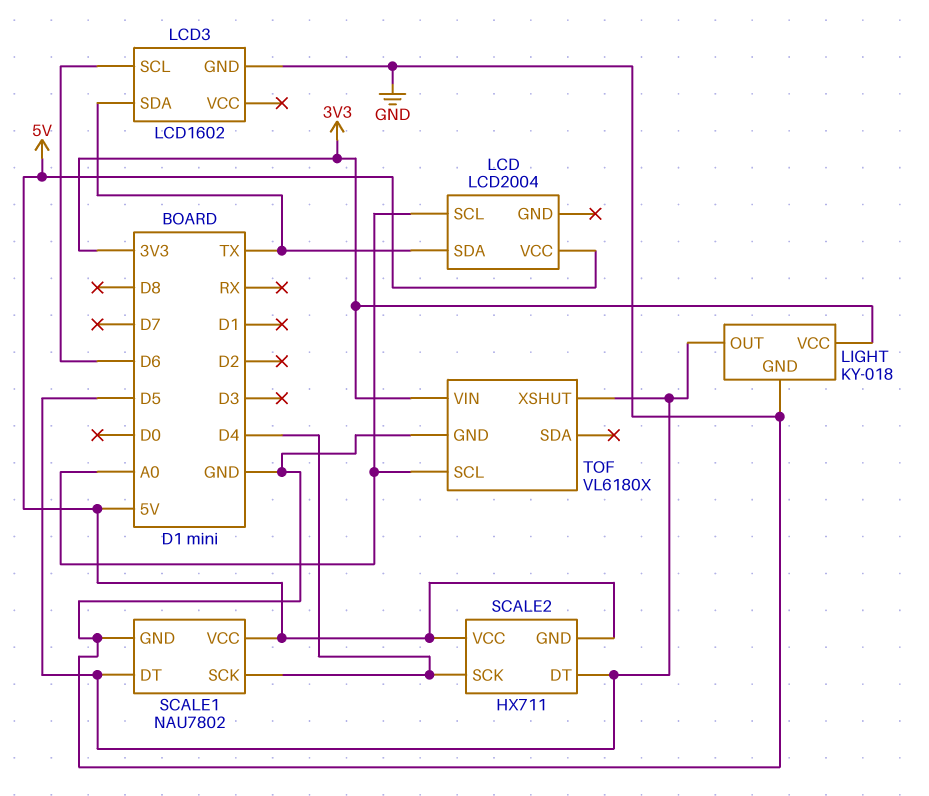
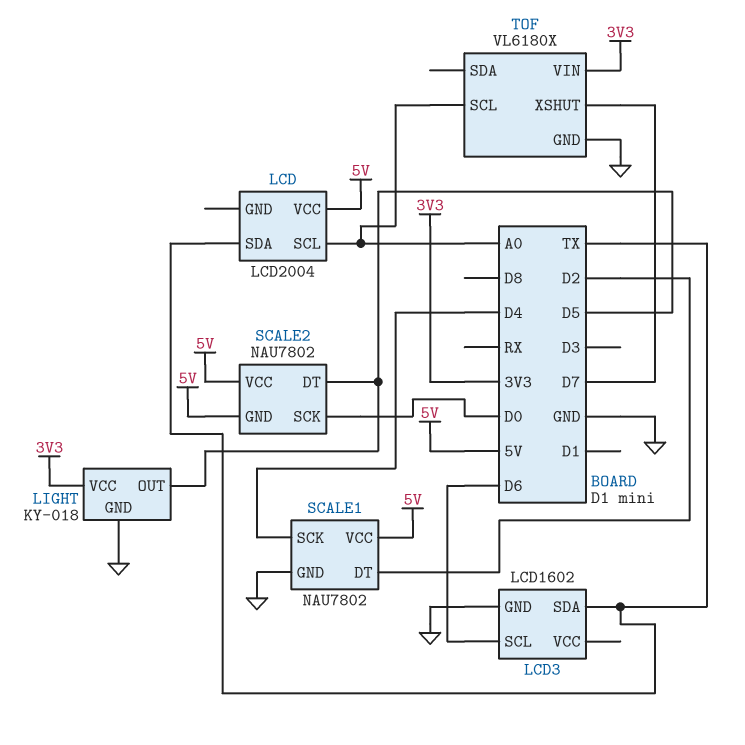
SCALE1 pin DT: D5 -> D2
SCALE2: HX711 -> NAU7802
SCALE2 pin SCK: D4 -> D0
TOF pin XSHUT: D5 -> D7

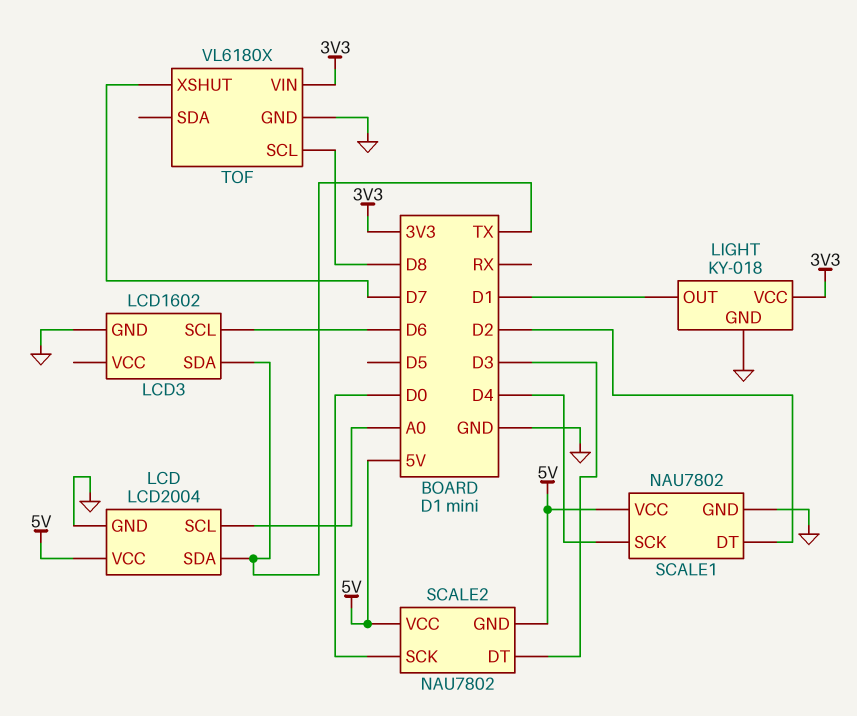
LCD pin GND: none -> GND
LIGHT pin OUT: D5 -> D1
SCALE2 pin DT: D5 -> D3
TOF pin SCL: A0 -> D8

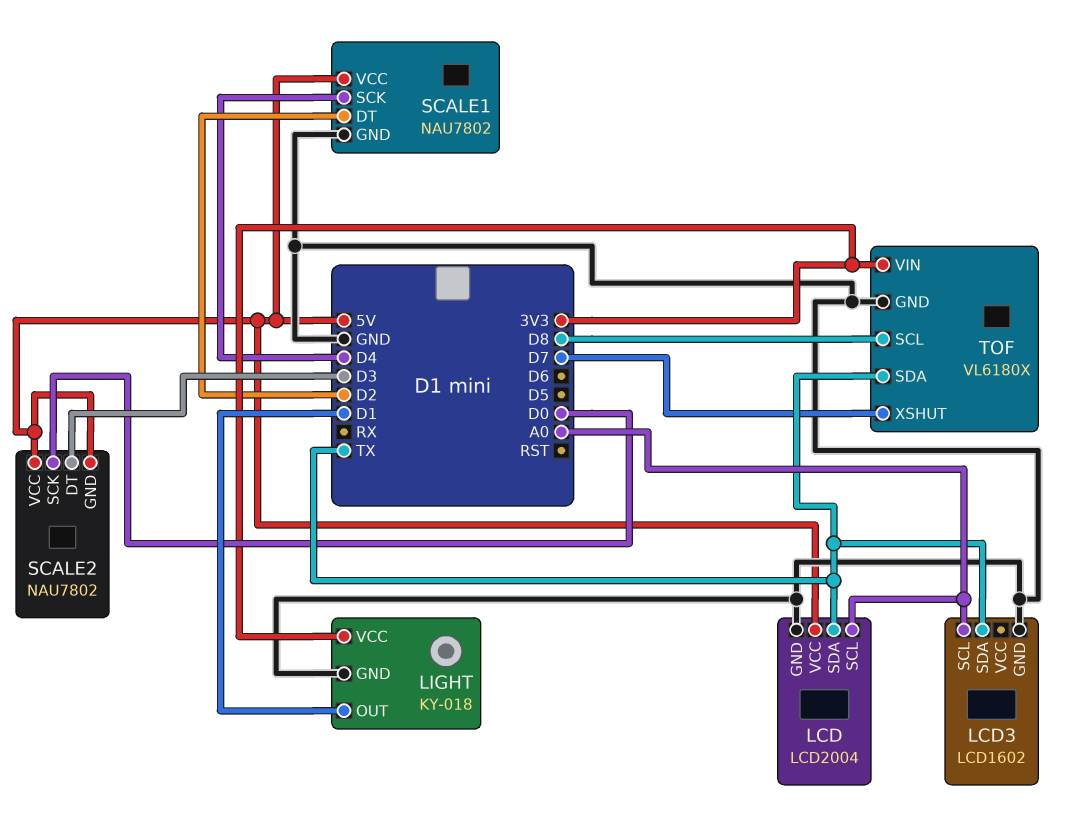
LCD3 pin SCL: D6 -> A0
TOF pin SDA: none -> TX

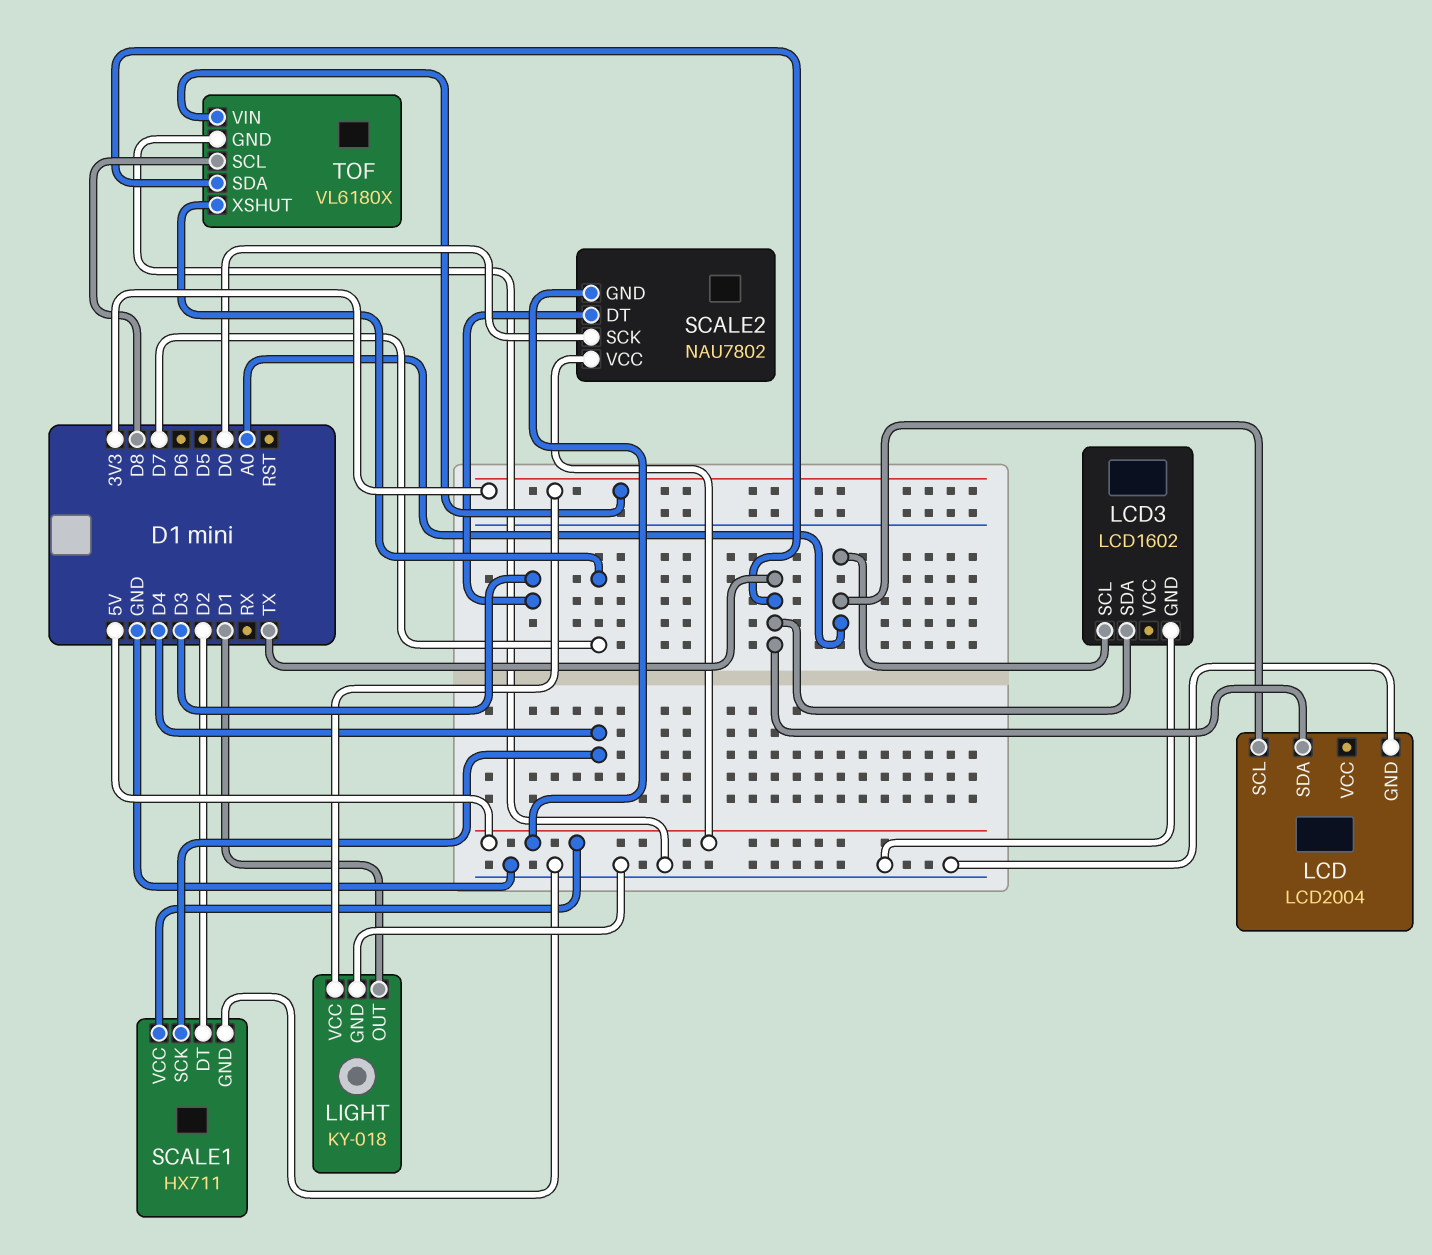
LCD pin VCC: 5V -> none
SCALE1: NAU7802 -> HX711

